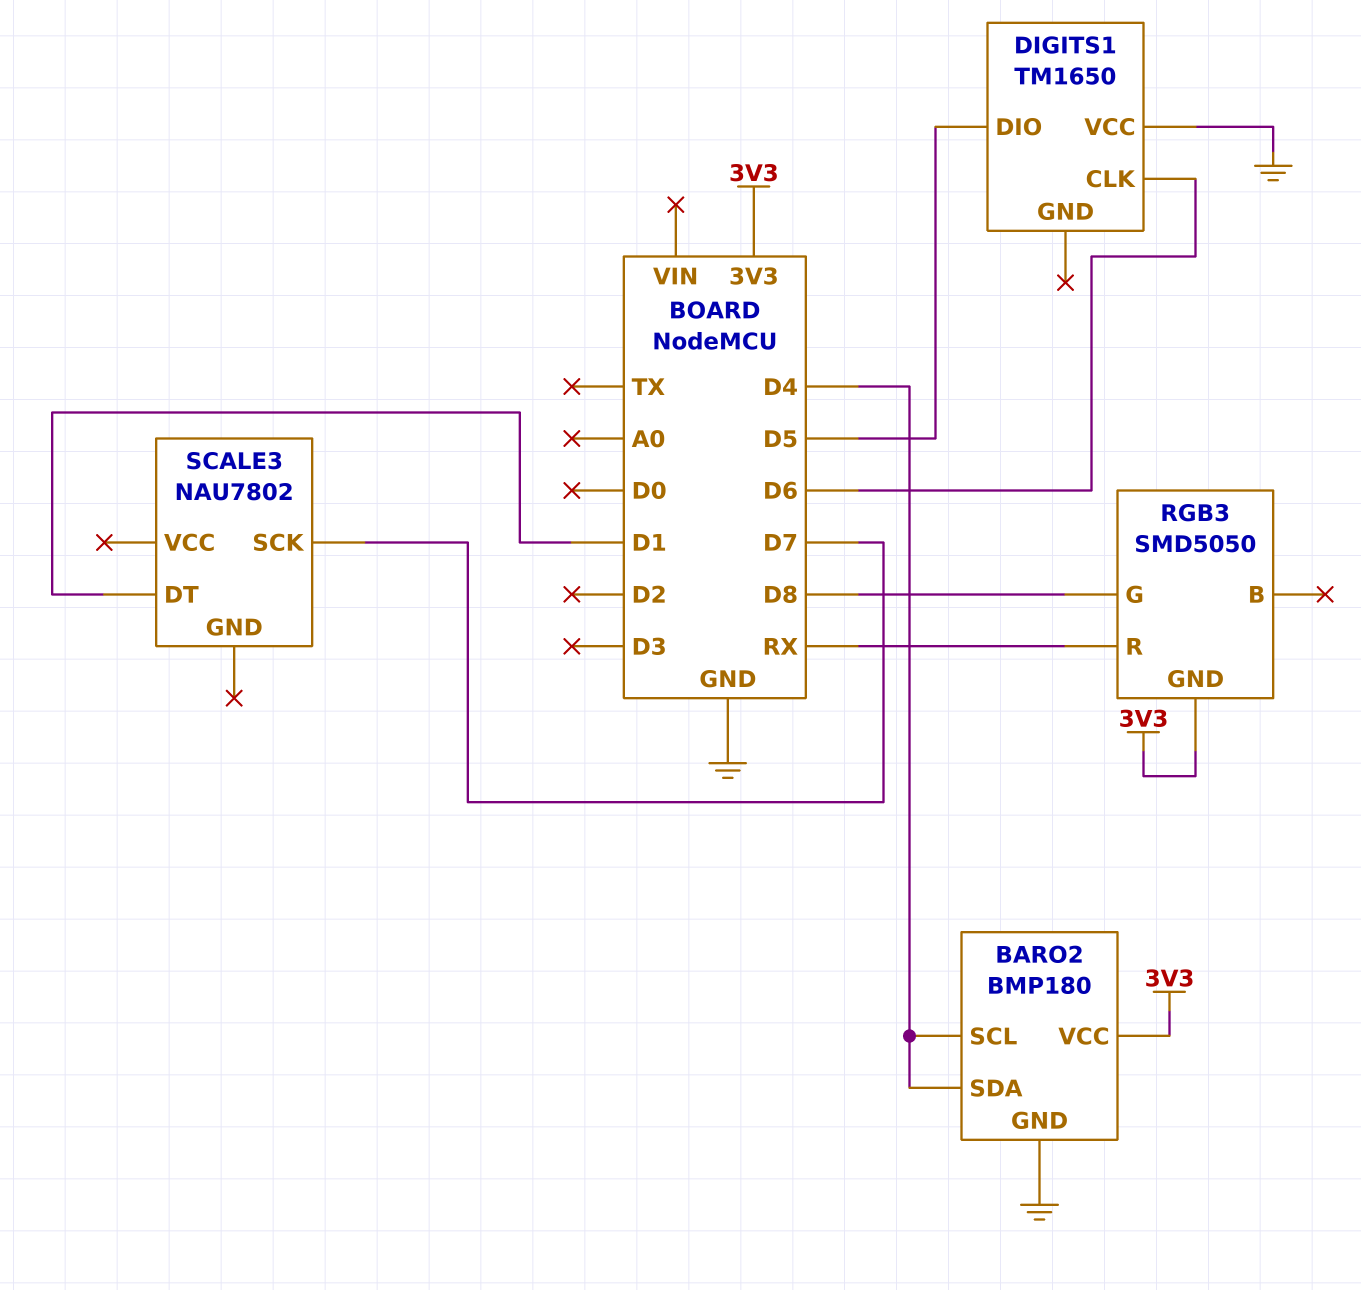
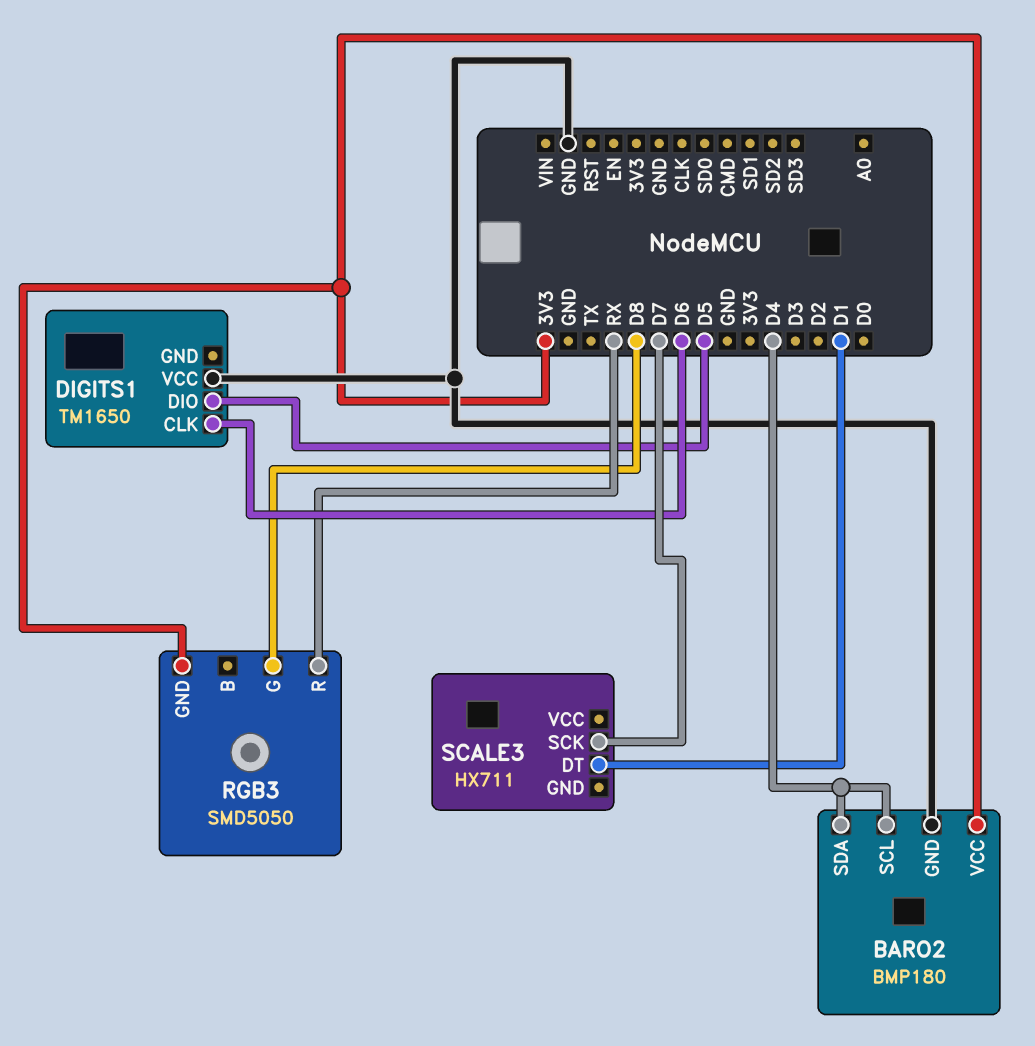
SCALE3: NAU7802 -> HX711

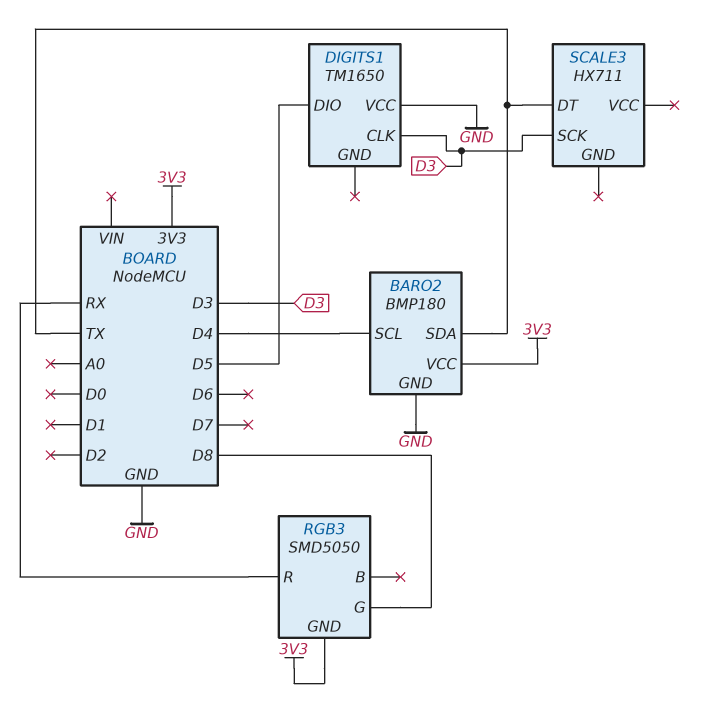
BARO2 pin SDA: D4 -> TX
DIGITS1 pin CLK: D6 -> D3
SCALE3 pin DT: D1 -> TX
SCALE3 pin SCK: D7 -> D3

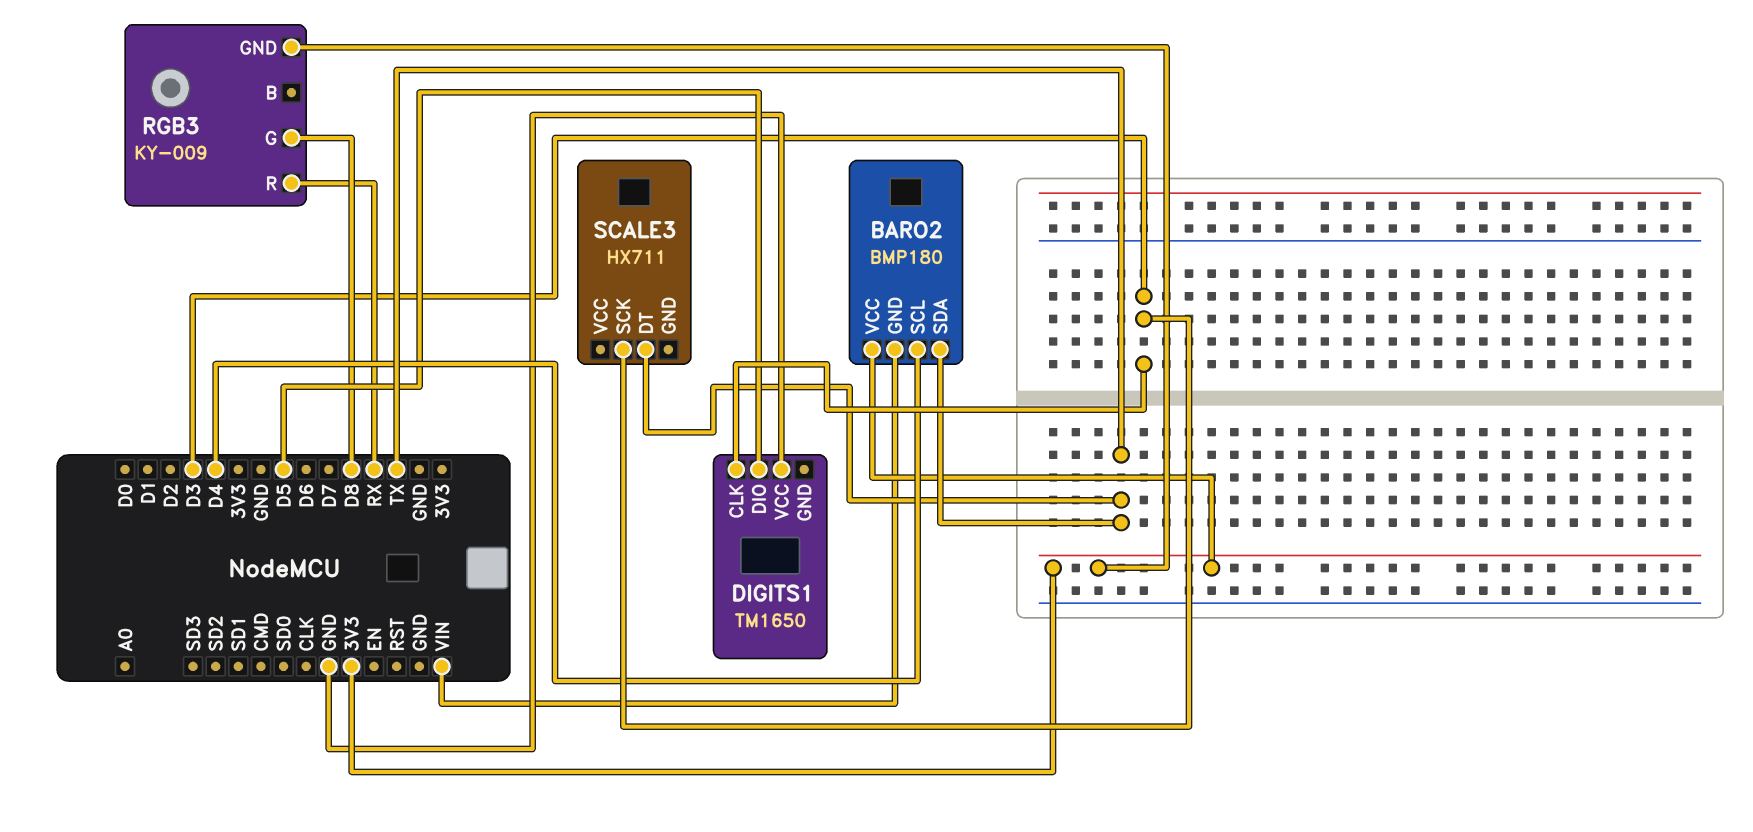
BARO2 pin GND: GND -> VIN
RGB3: SMD5050 -> KY-009

